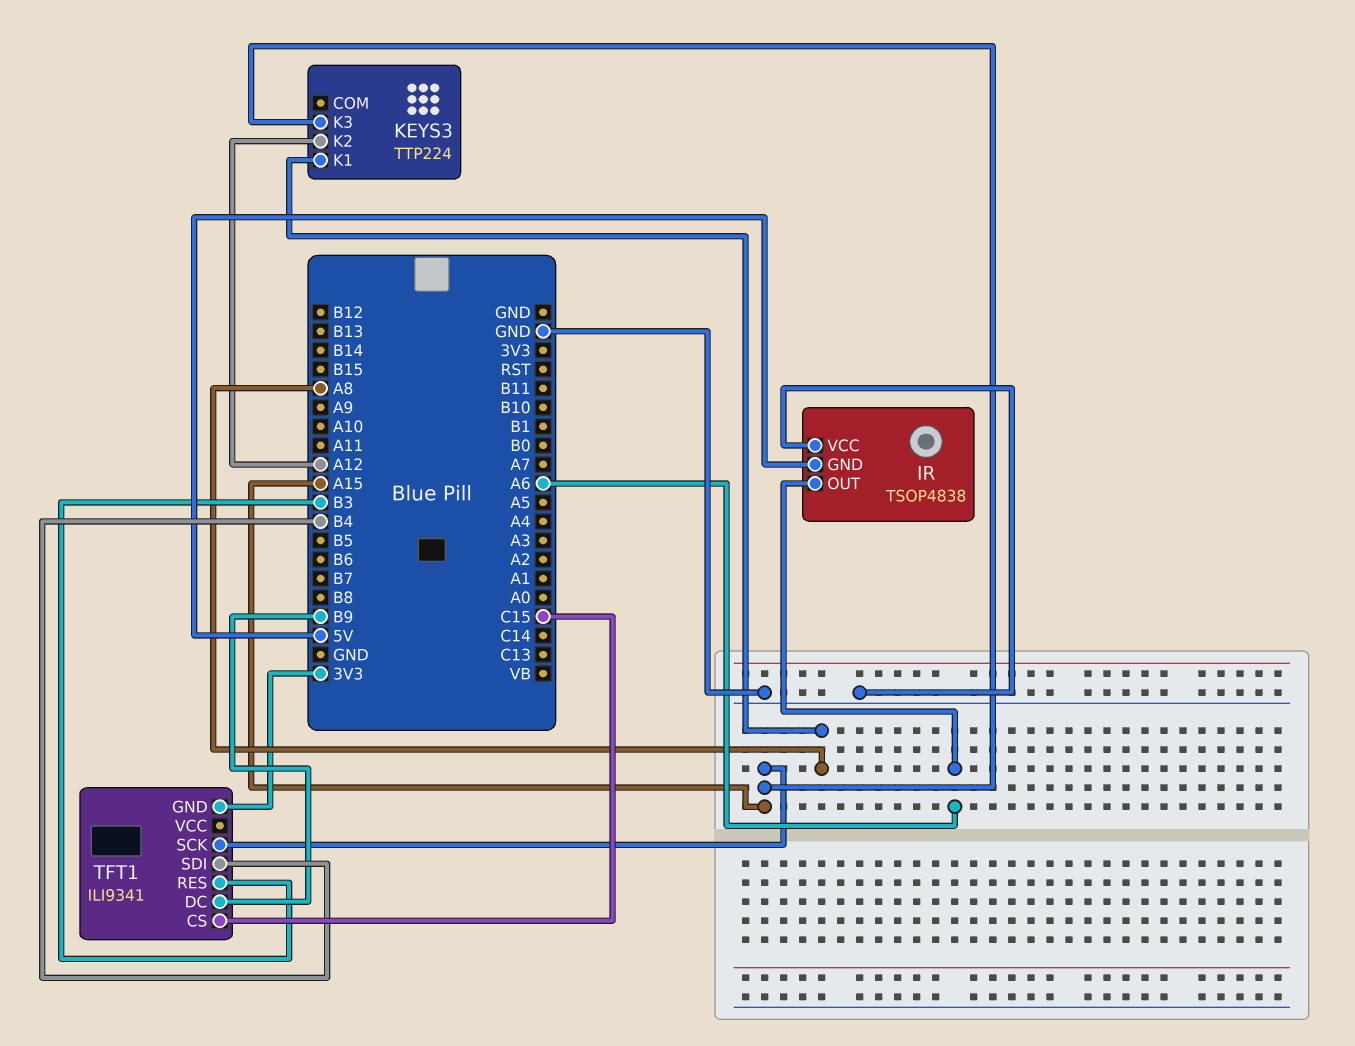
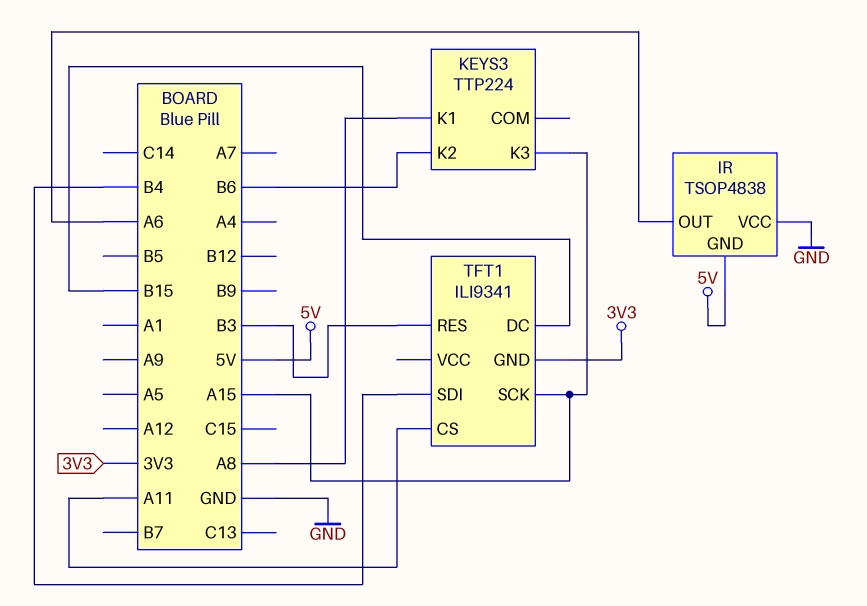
KEYS3 pin K2: A12 -> B6
TFT1 pin CS: C15 -> A11
TFT1 pin DC: B9 -> B15

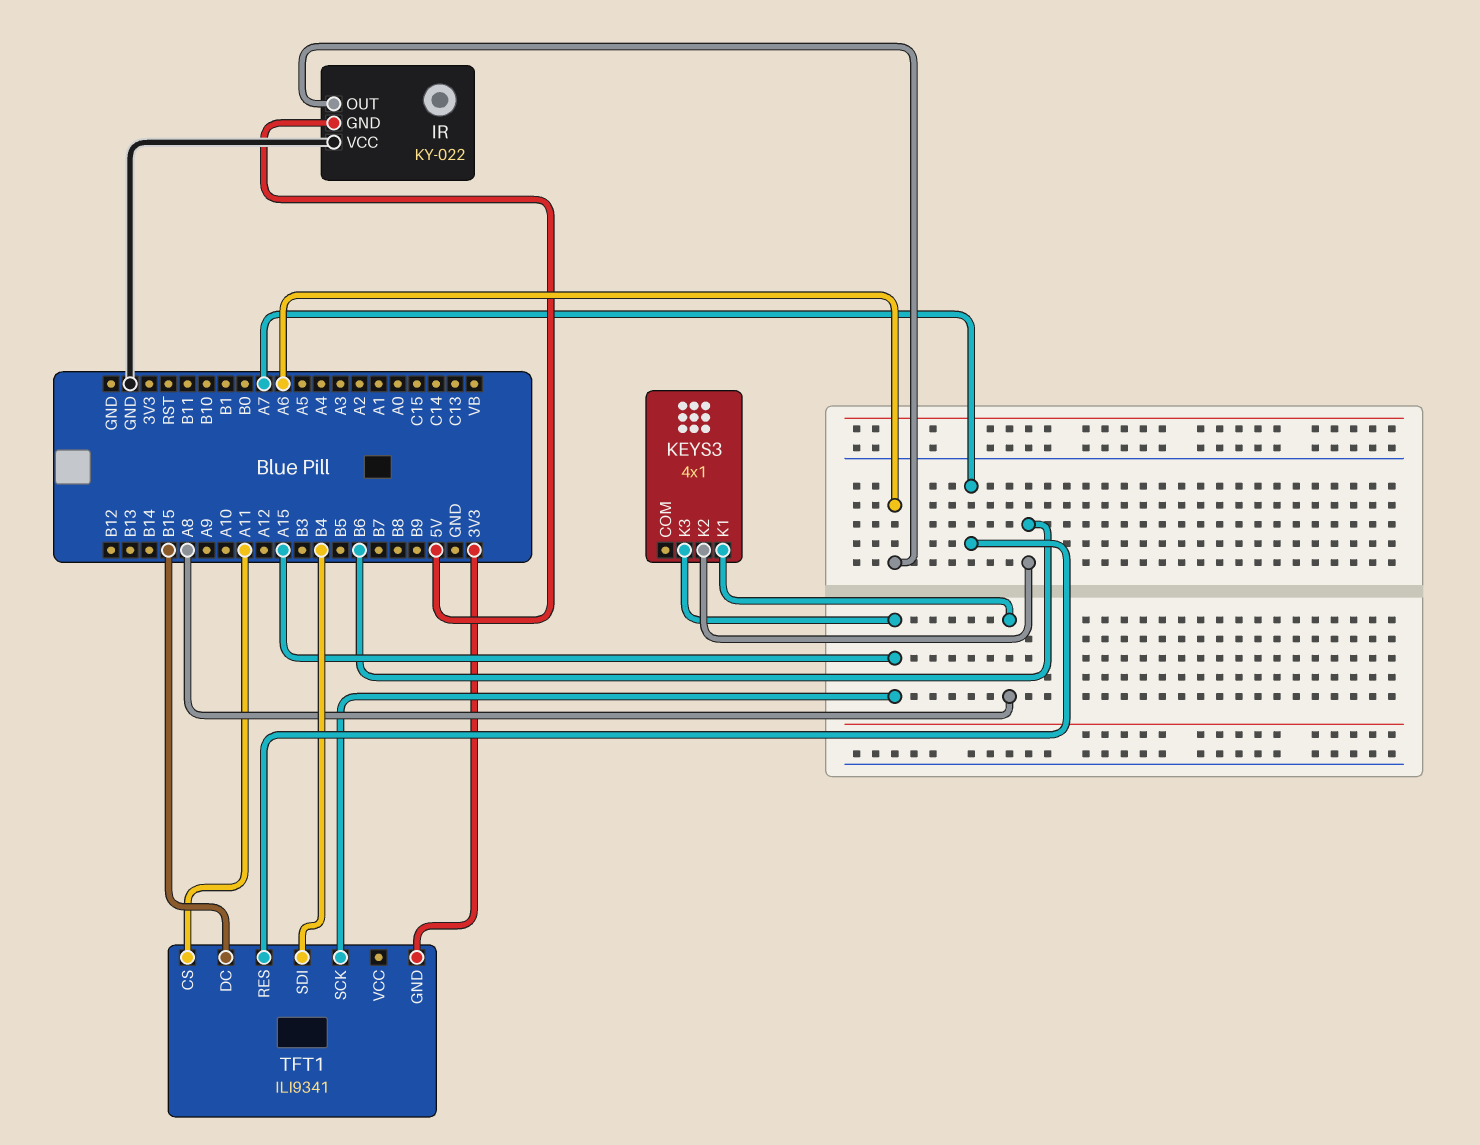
IR: TSOP4838 -> KY-022
KEYS3: TTP224 -> 4x1
TFT1 pin RES: B3 -> A7

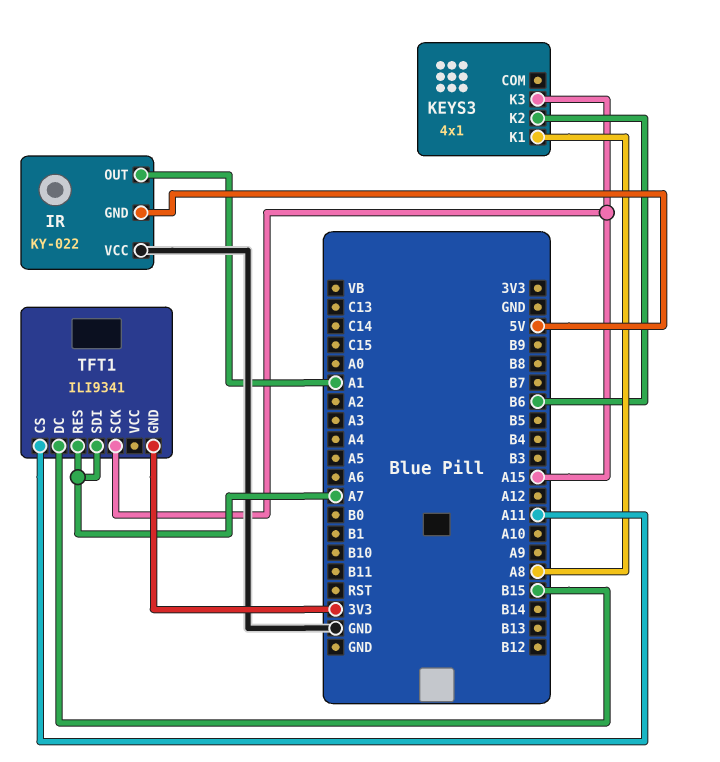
IR pin OUT: A6 -> A1
TFT1 pin SDI: B4 -> A7

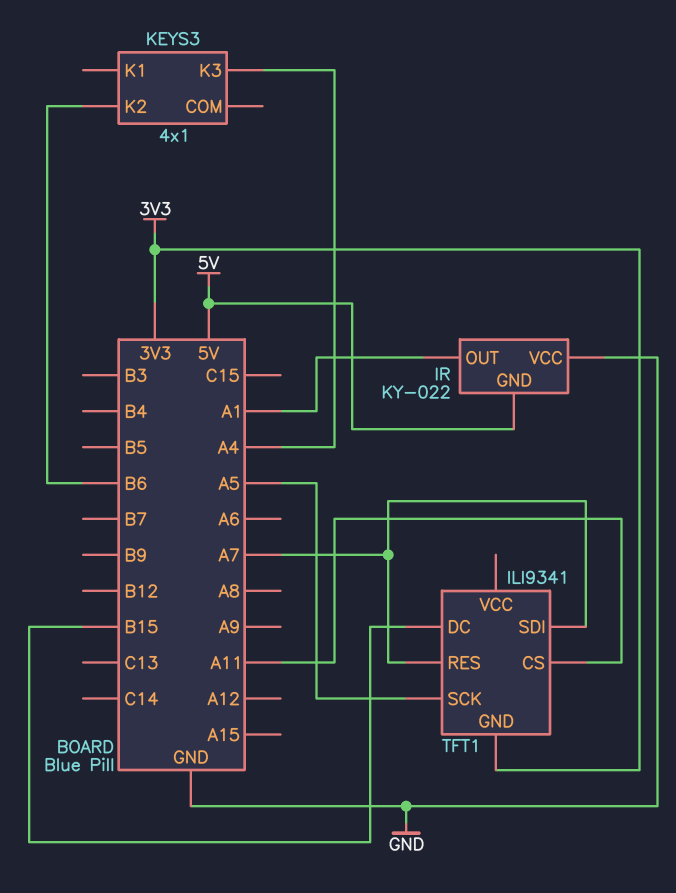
KEYS3 pin K1: A8 -> none
KEYS3 pin K3: A15 -> A4
TFT1 pin SCK: A15 -> A5

